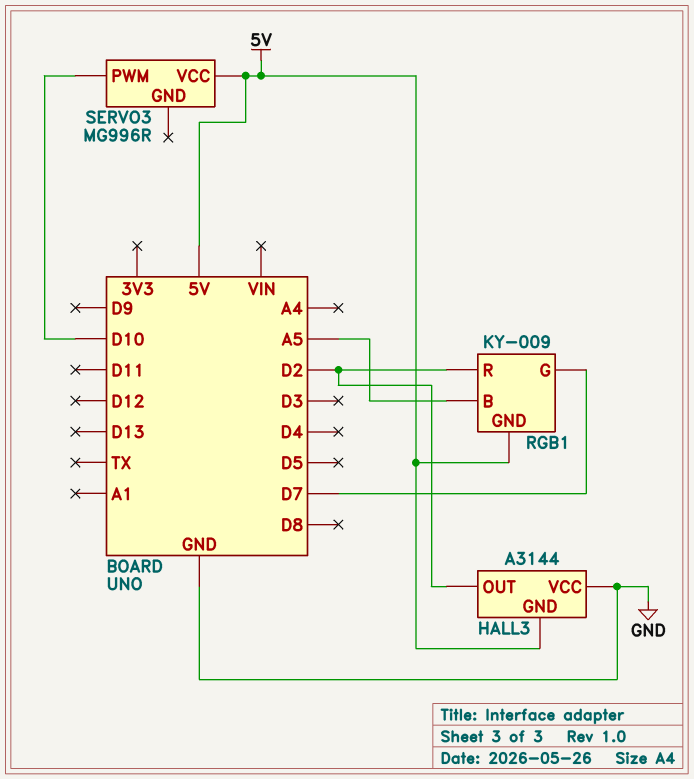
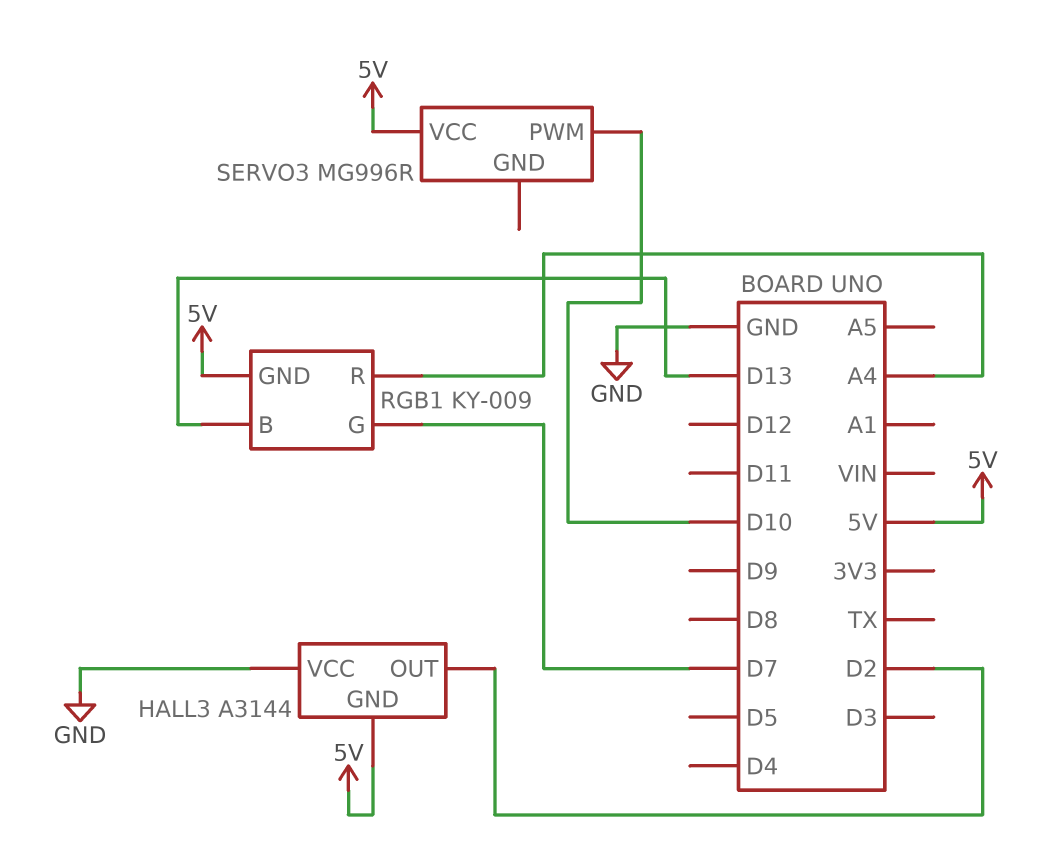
RGB1 pin B: A5 -> D13
RGB1 pin R: D2 -> A4

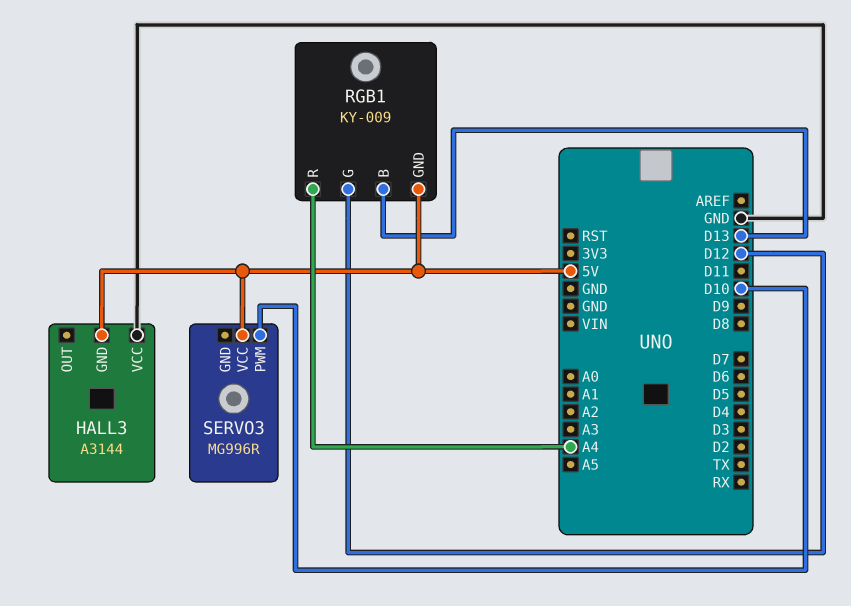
HALL3 pin OUT: D2 -> none
RGB1 pin G: D7 -> D12

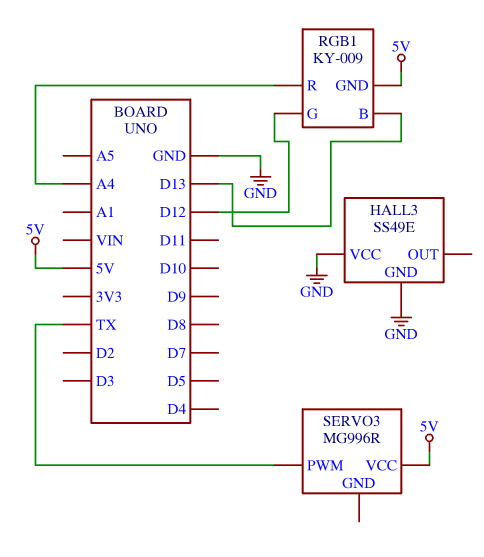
HALL3: A3144 -> SS49E
HALL3 pin GND: 5V -> GND
SERVO3 pin PWM: D10 -> TX

